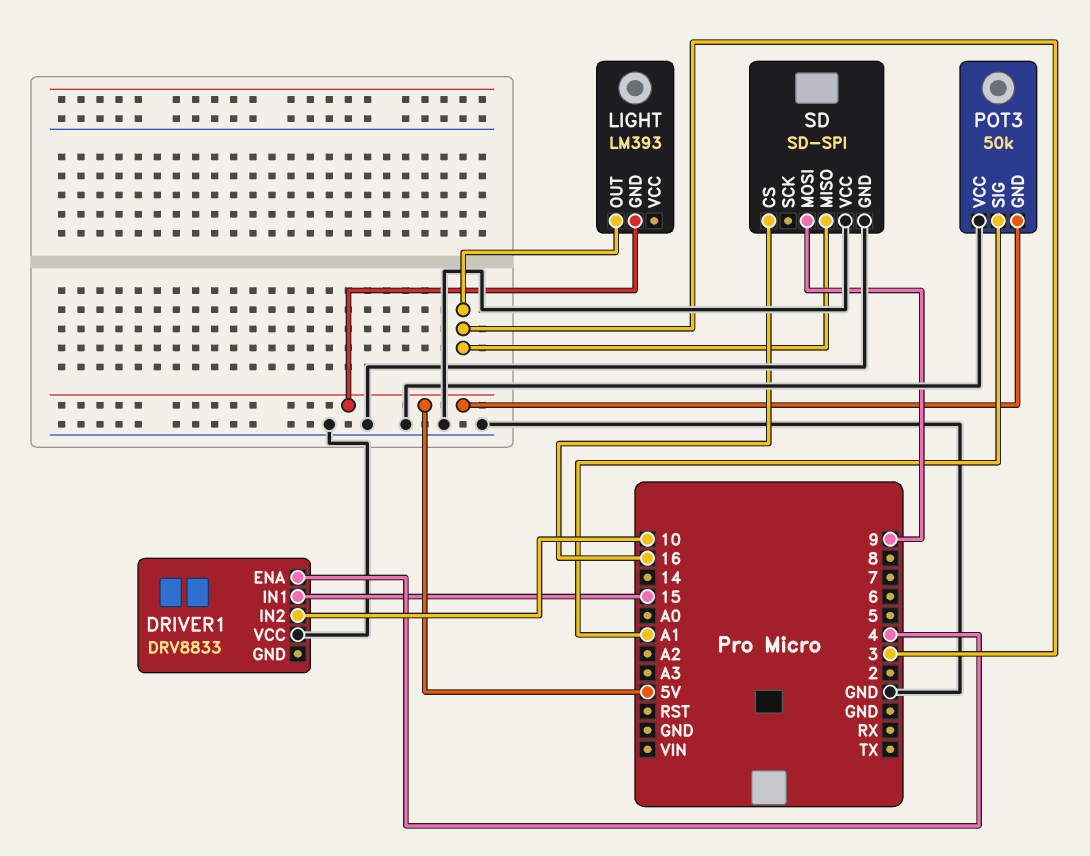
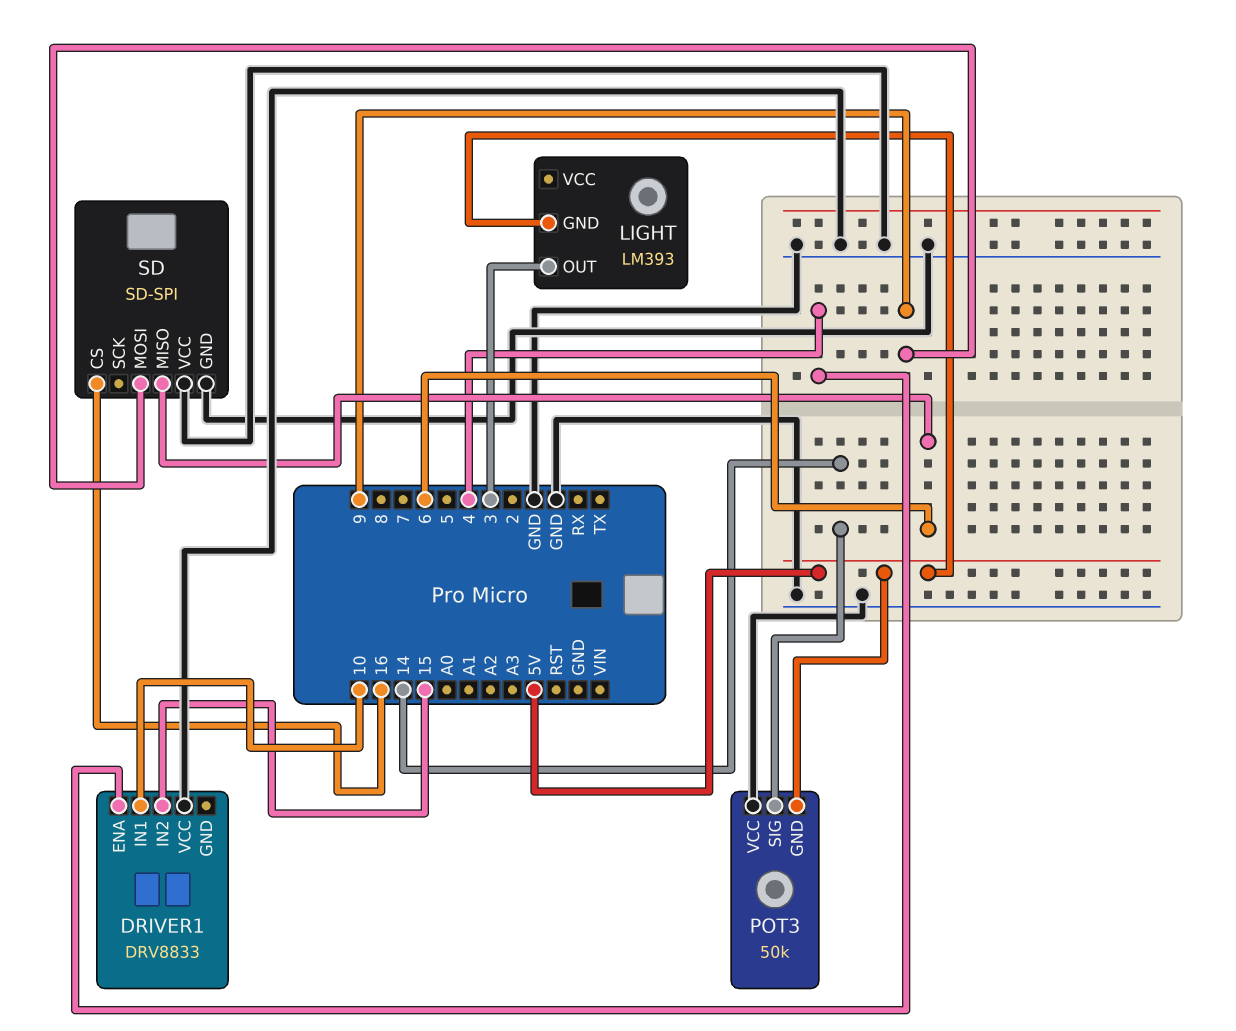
DRIVER1 pin IN1: 15 -> 10
DRIVER1 pin IN2: 10 -> 15
POT3 pin SIG: A1 -> 14
SD pin MISO: 3 -> 6

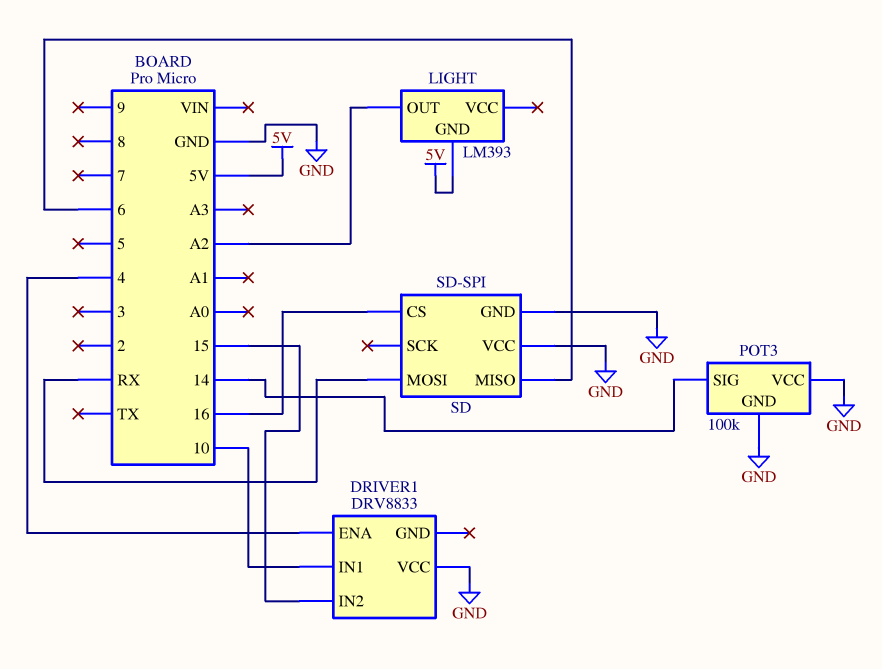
LIGHT pin OUT: 3 -> A2
POT3: 50k -> 100k
POT3 pin GND: 5V -> GND
SD pin MOSI: 9 -> RX

